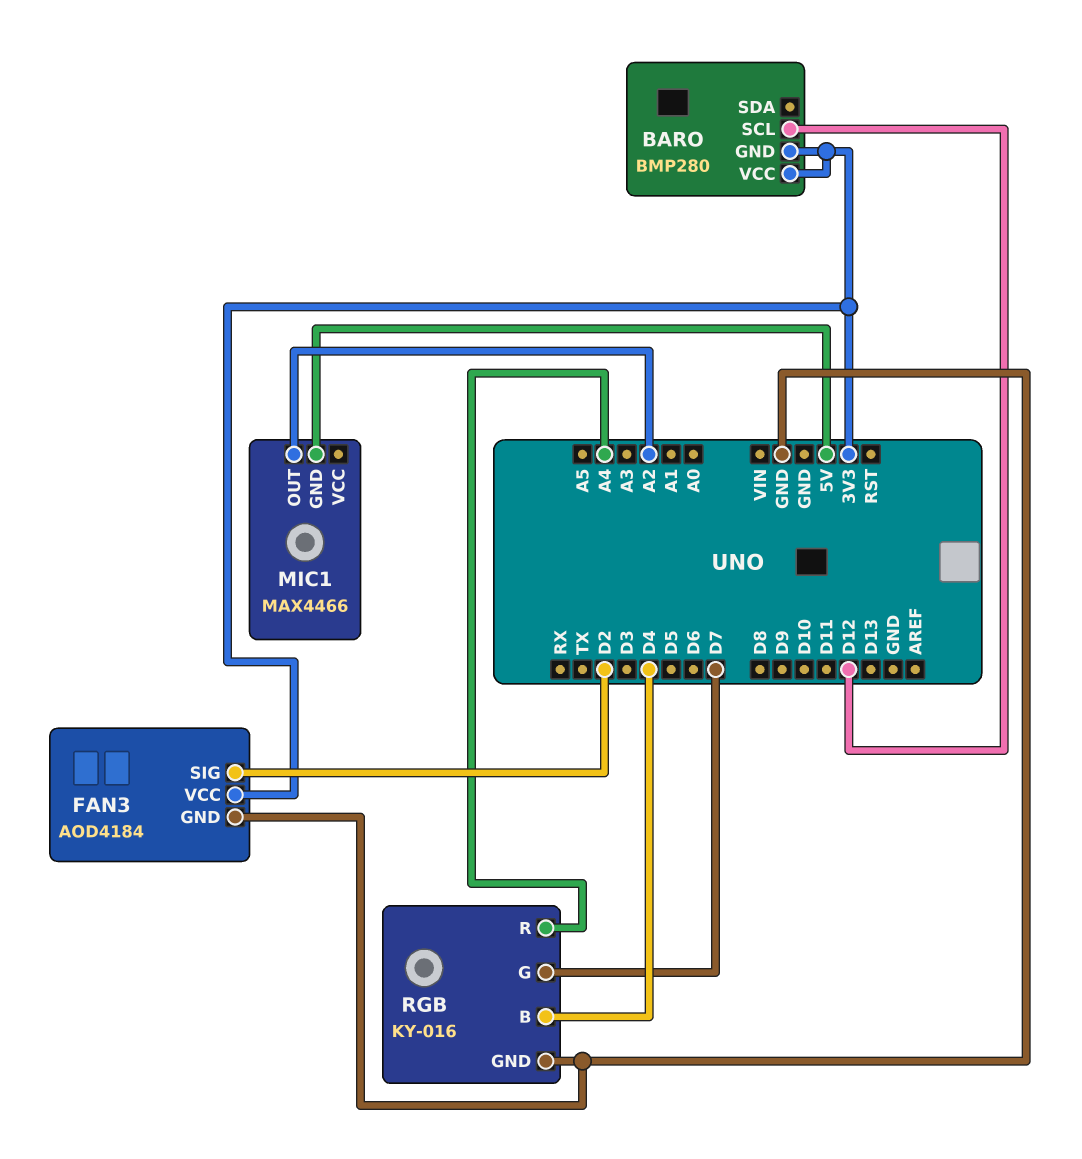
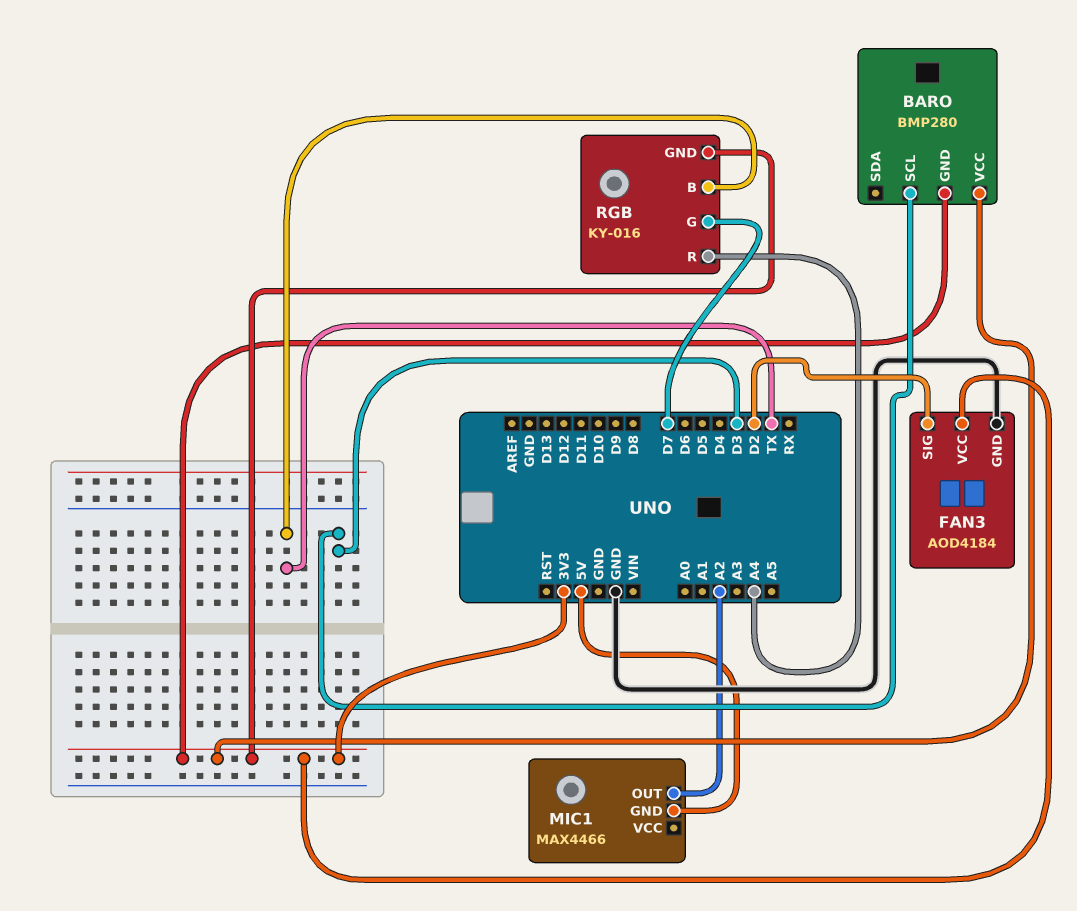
BARO pin SCL: D12 -> D3
RGB pin B: D4 -> TX
RGB pin GND: GND -> 3V3

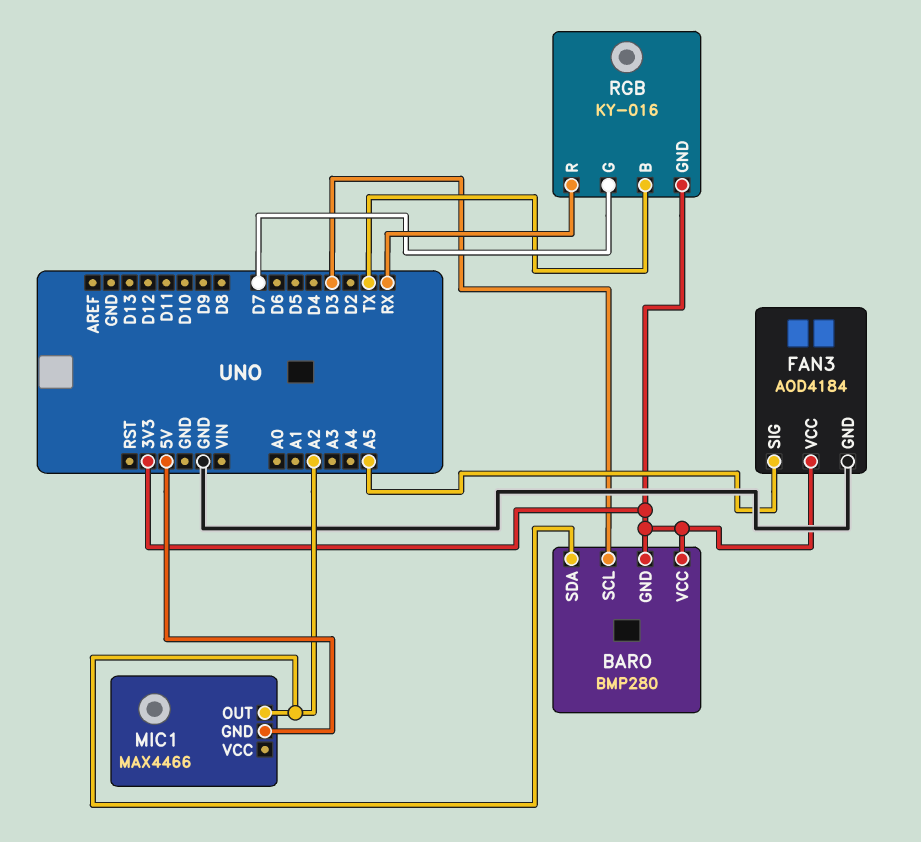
BARO pin SDA: none -> A2
FAN3 pin SIG: D2 -> A5
RGB pin R: A4 -> RX

